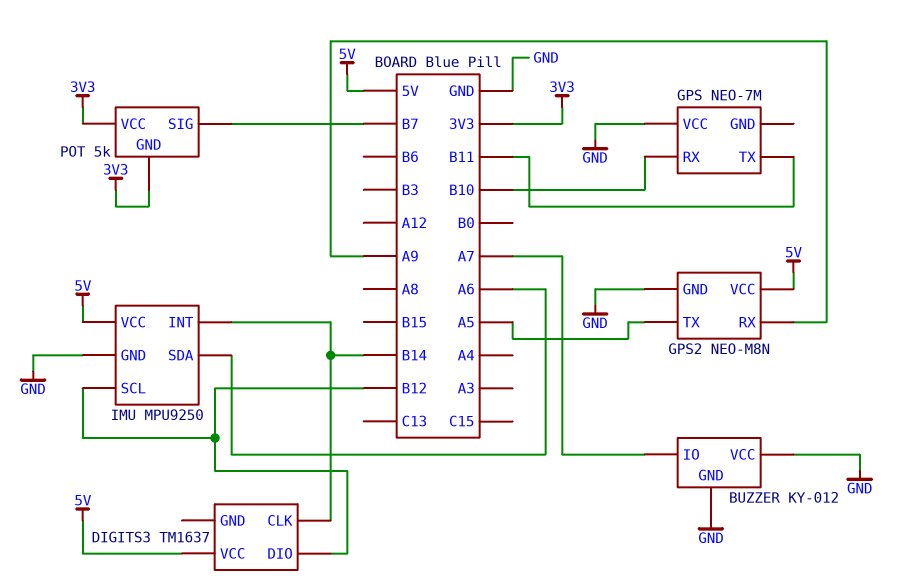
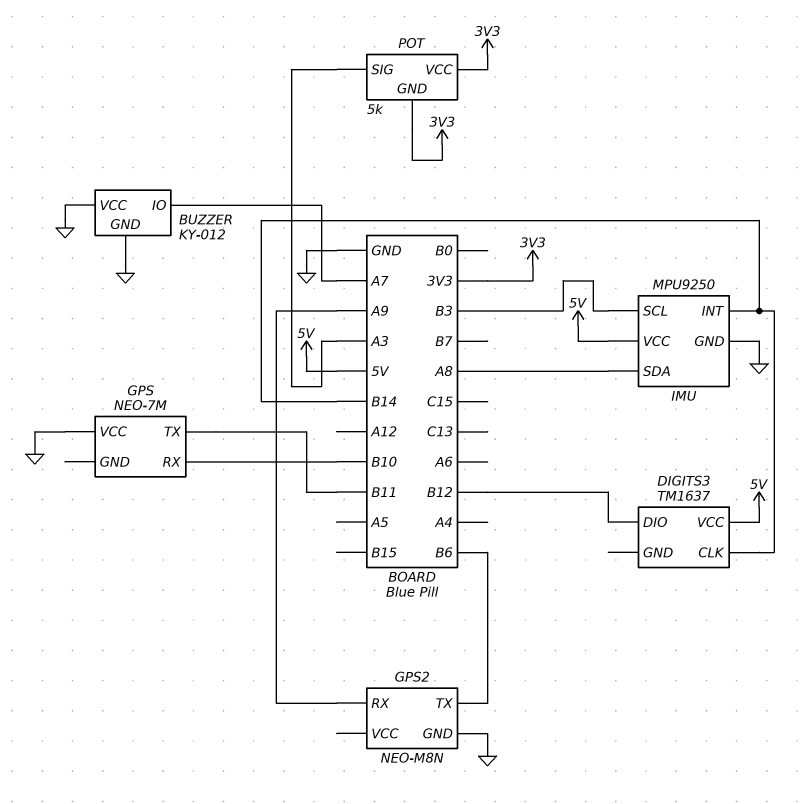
GPS2 pin TX: A5 -> B6
GPS2 pin VCC: 5V -> none
IMU pin SCL: B12 -> B3
IMU pin SDA: A6 -> A8
POT pin SIG: B7 -> A3

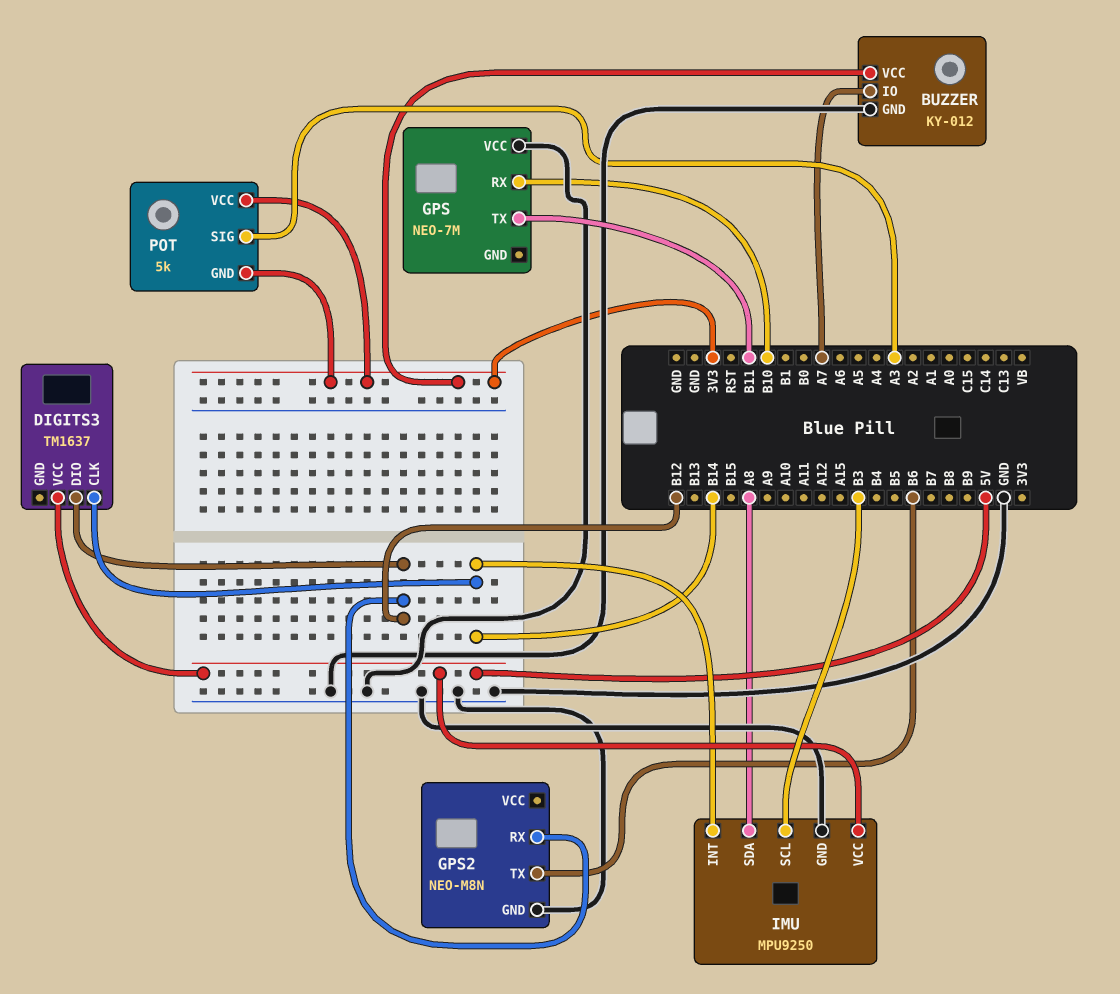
BUZZER pin VCC: GND -> 3V3
GPS2 pin RX: A9 -> B12

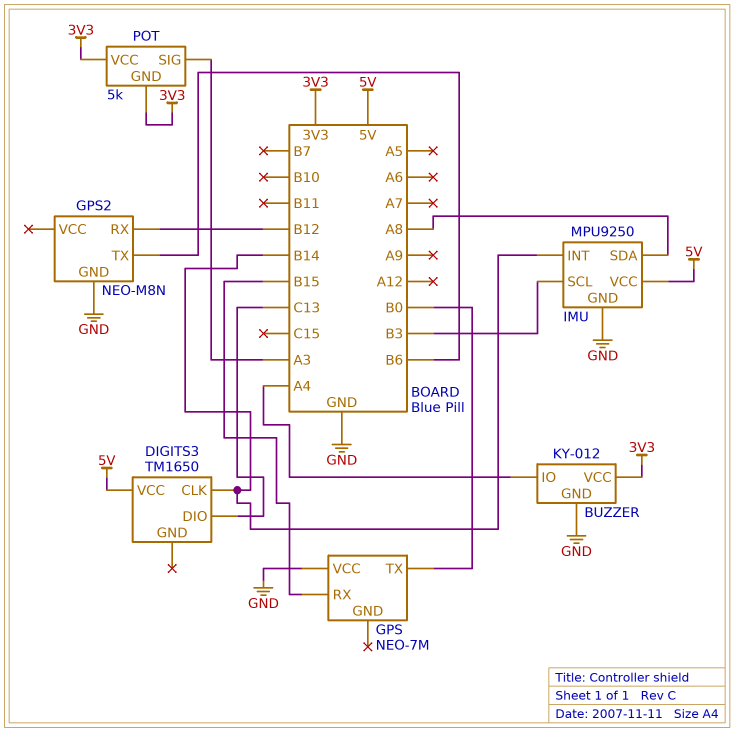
BUZZER pin IO: A7 -> A4
DIGITS3: TM1637 -> TM1650
DIGITS3 pin DIO: B12 -> C13
GPS pin RX: B10 -> B15
GPS pin TX: B11 -> B0

